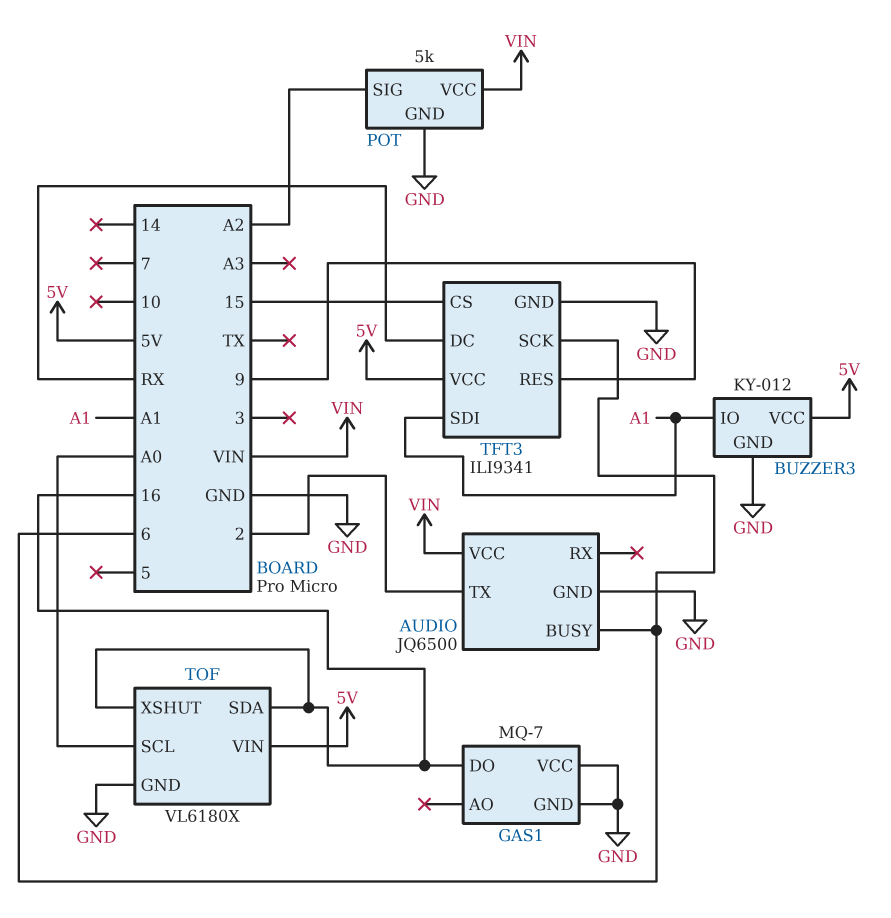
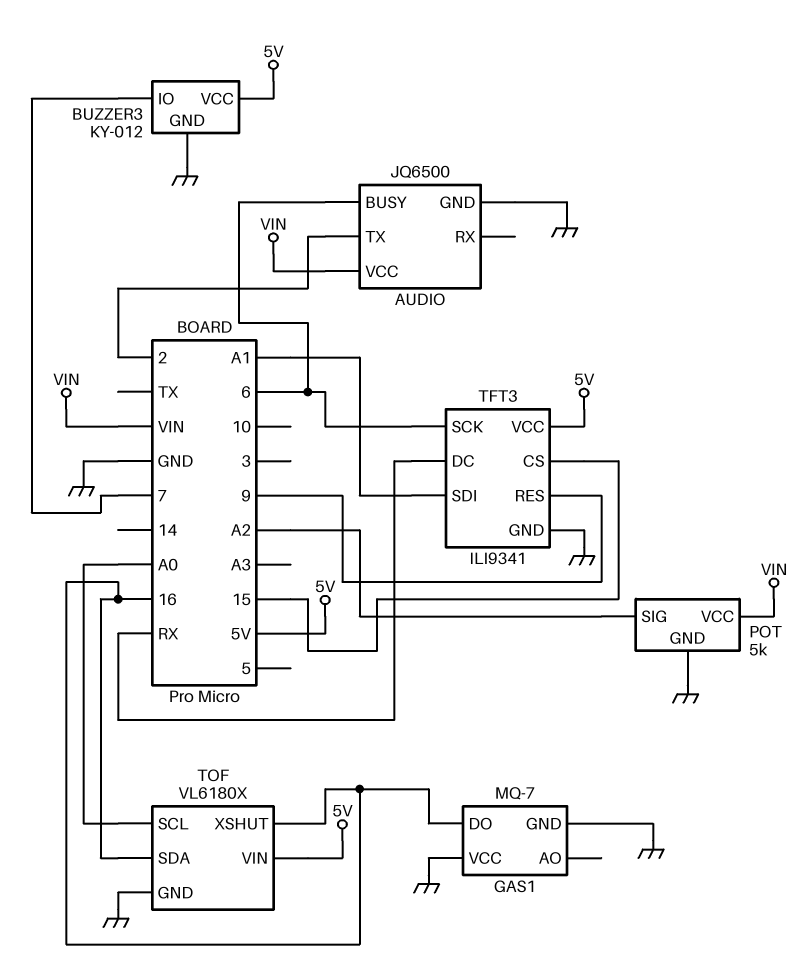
BUZZER3 pin IO: A1 -> 7

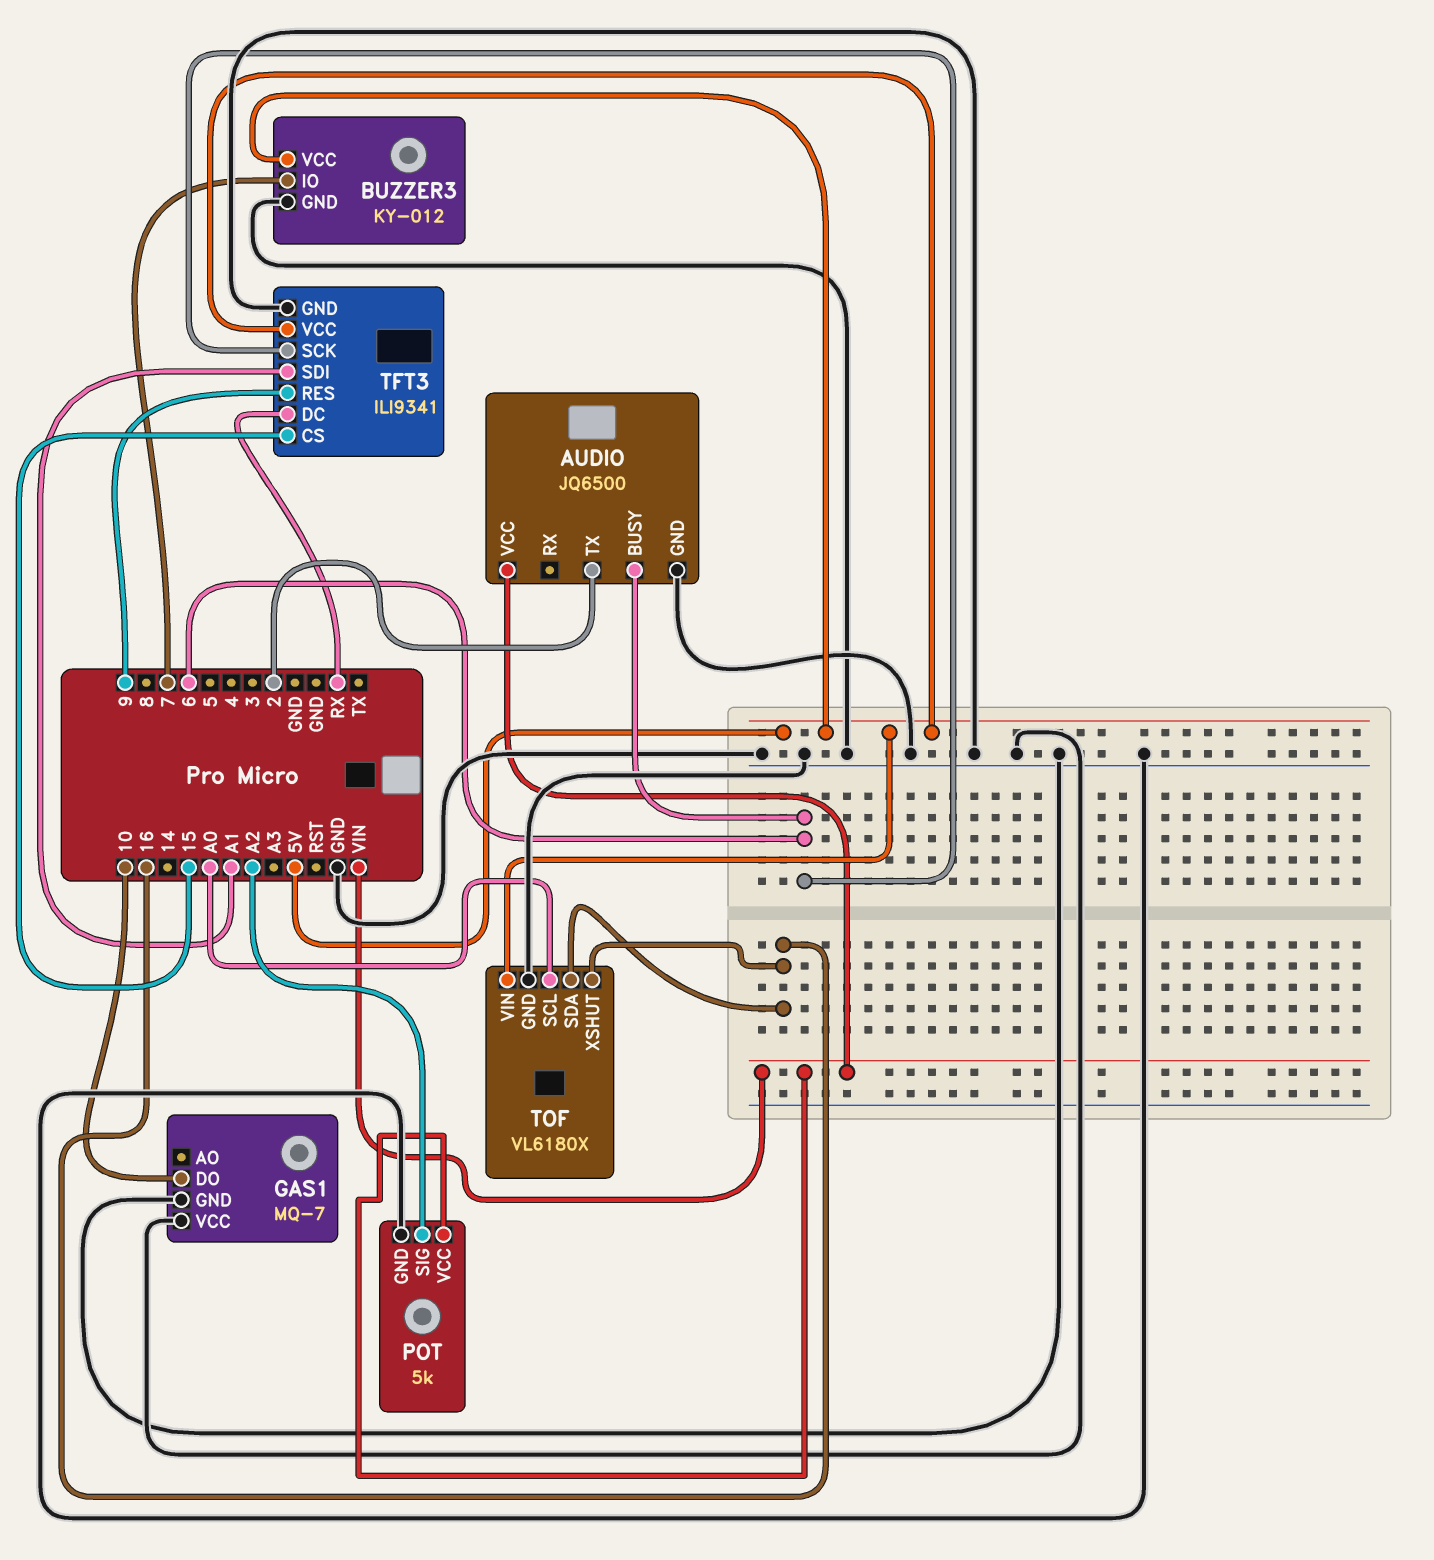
GAS1 pin DO: 16 -> 10

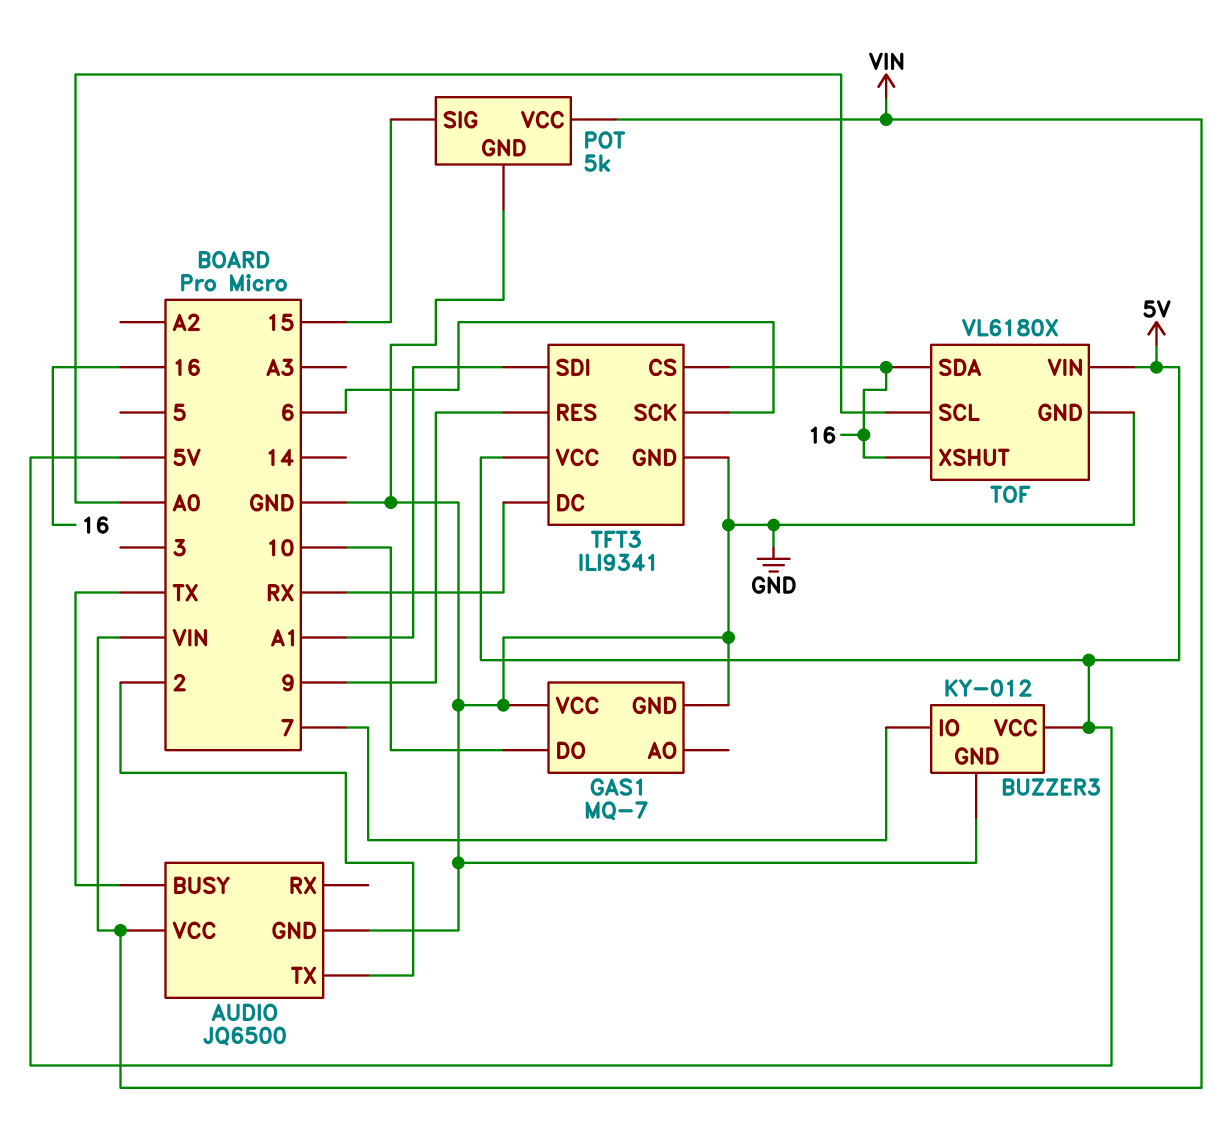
AUDIO pin BUSY: 6 -> TX
POT pin SIG: A2 -> 15
TFT3 pin CS: 15 -> 16

